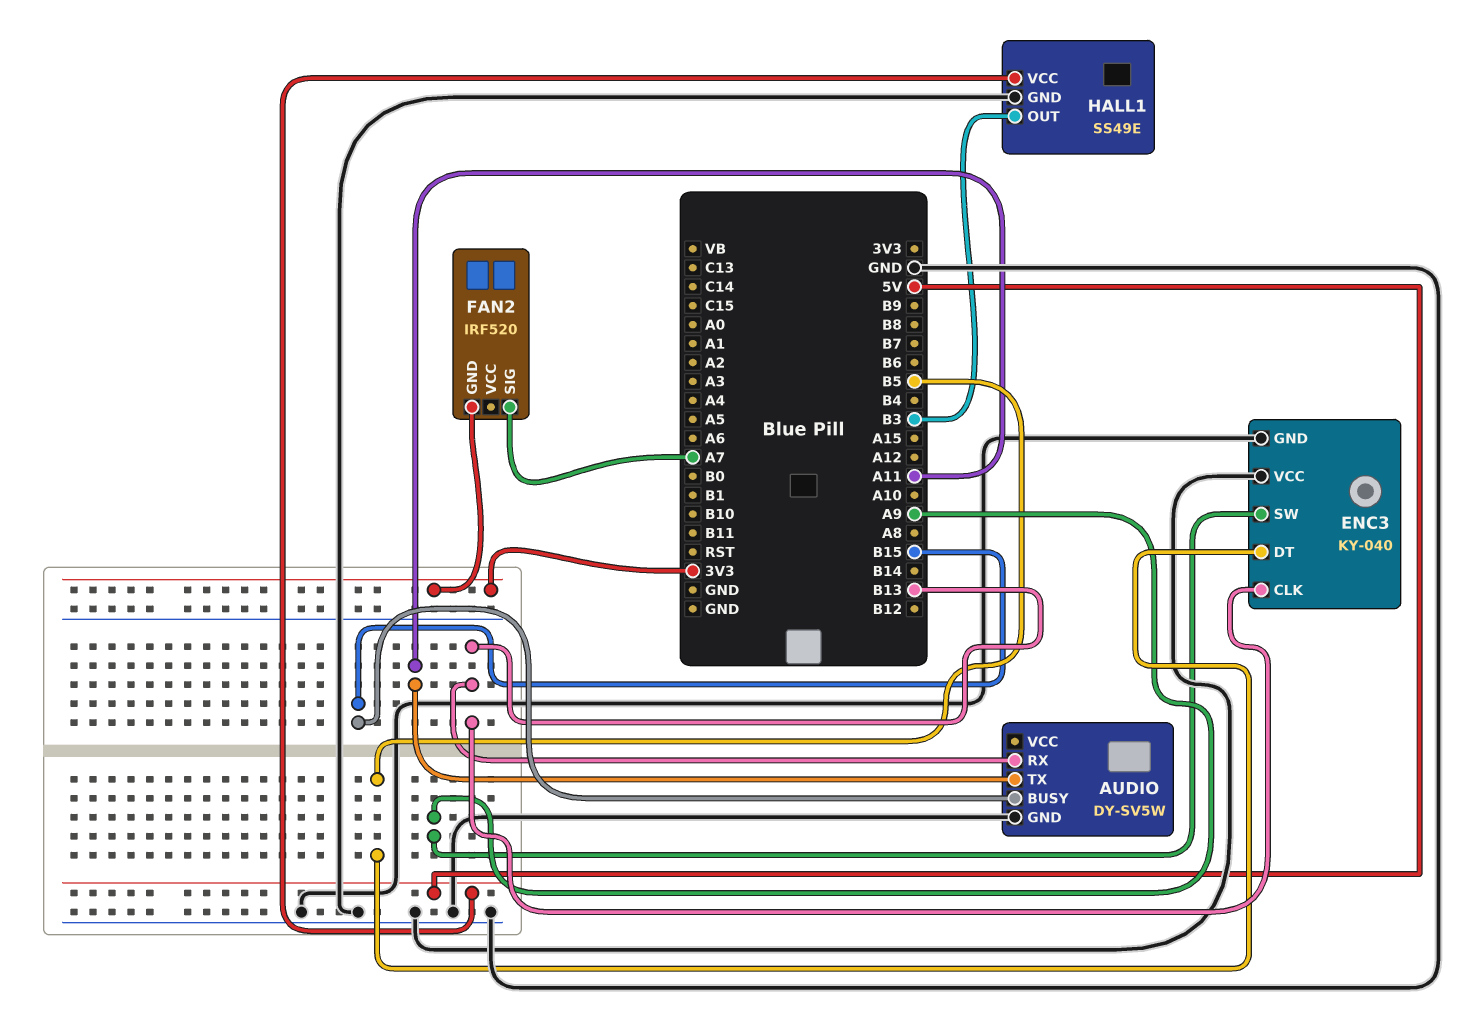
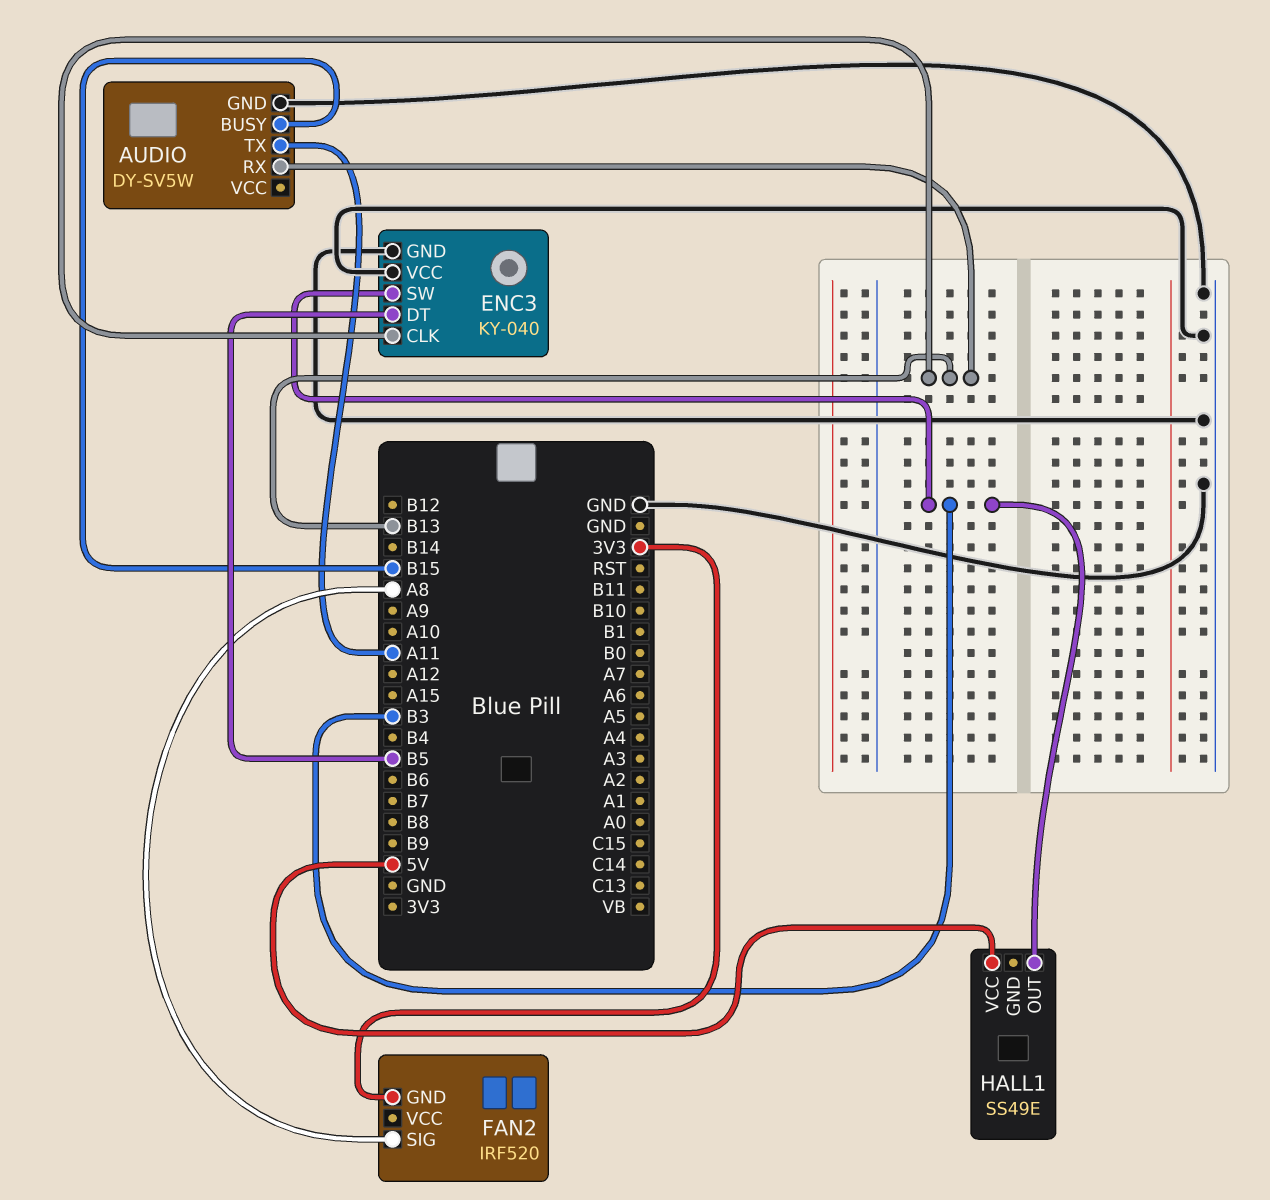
ENC3 pin SW: A9 -> B3
FAN2 pin SIG: A7 -> A8
HALL1 pin GND: GND -> none

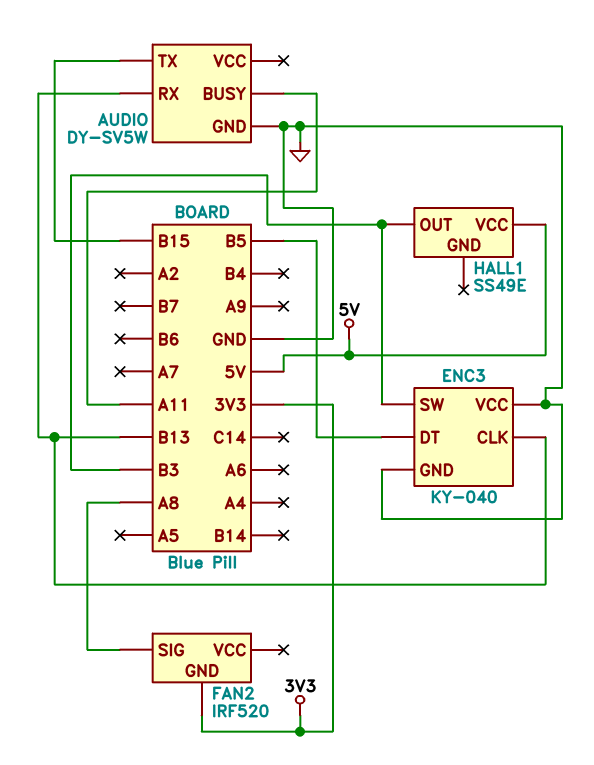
AUDIO pin BUSY: B15 -> A11
AUDIO pin TX: A11 -> B15

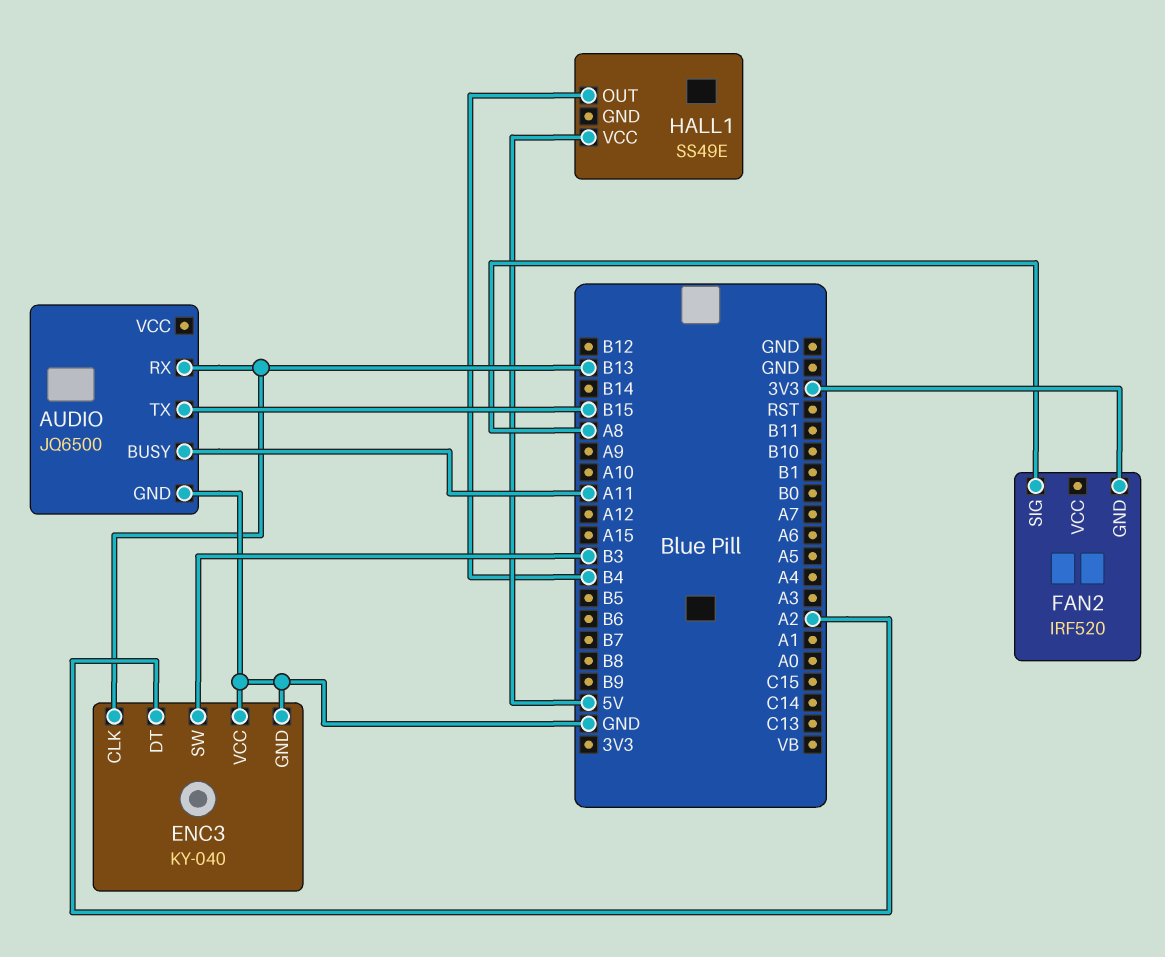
AUDIO: DY-SV5W -> JQ6500
ENC3 pin DT: B5 -> A2
HALL1 pin OUT: B3 -> B4

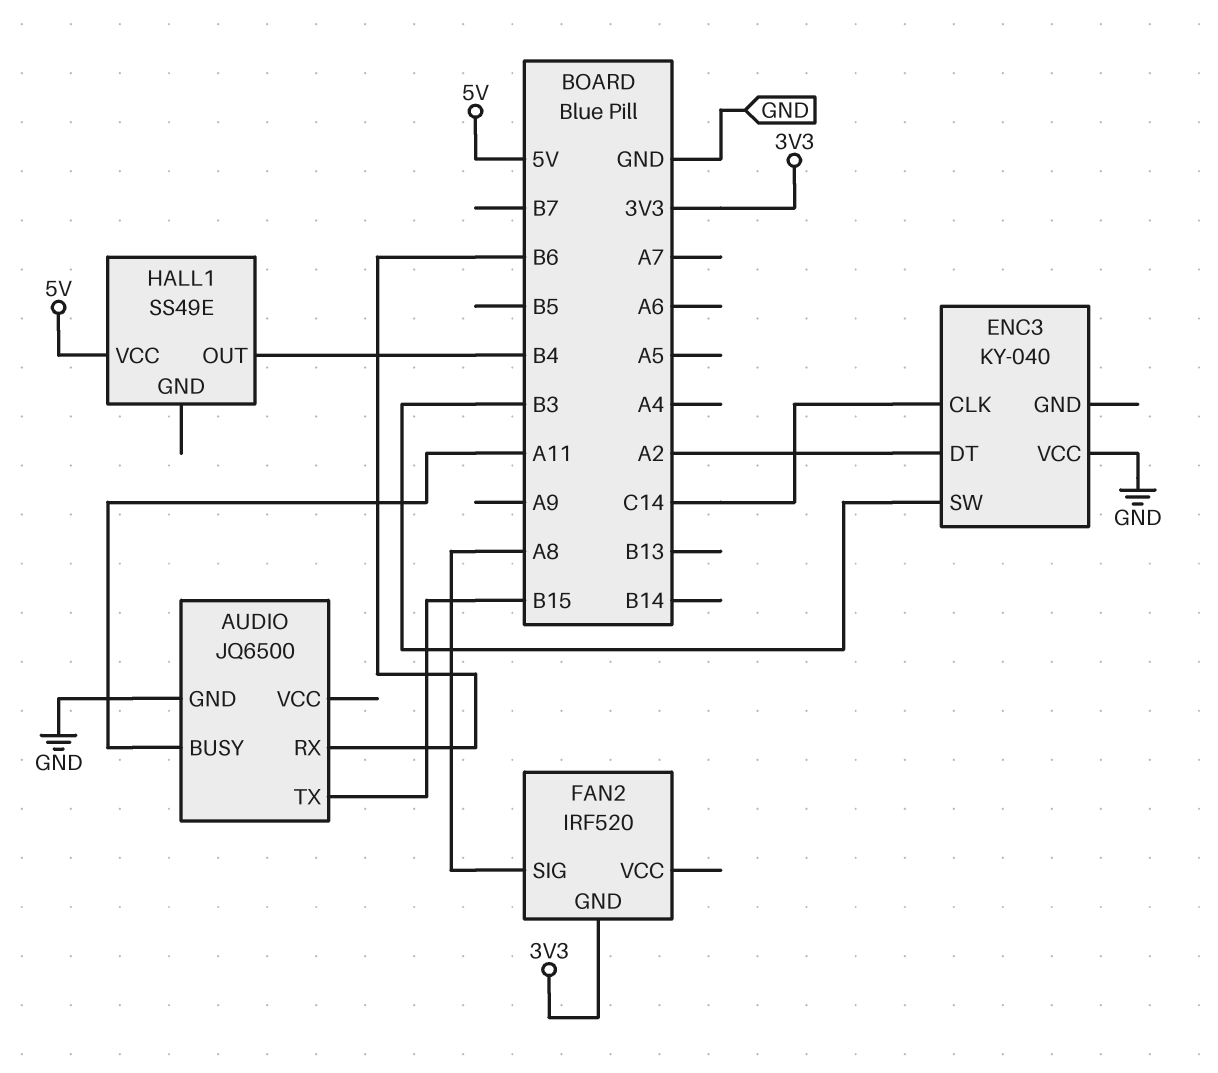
AUDIO pin RX: B13 -> B6
ENC3 pin CLK: B13 -> C14
ENC3 pin GND: GND -> none

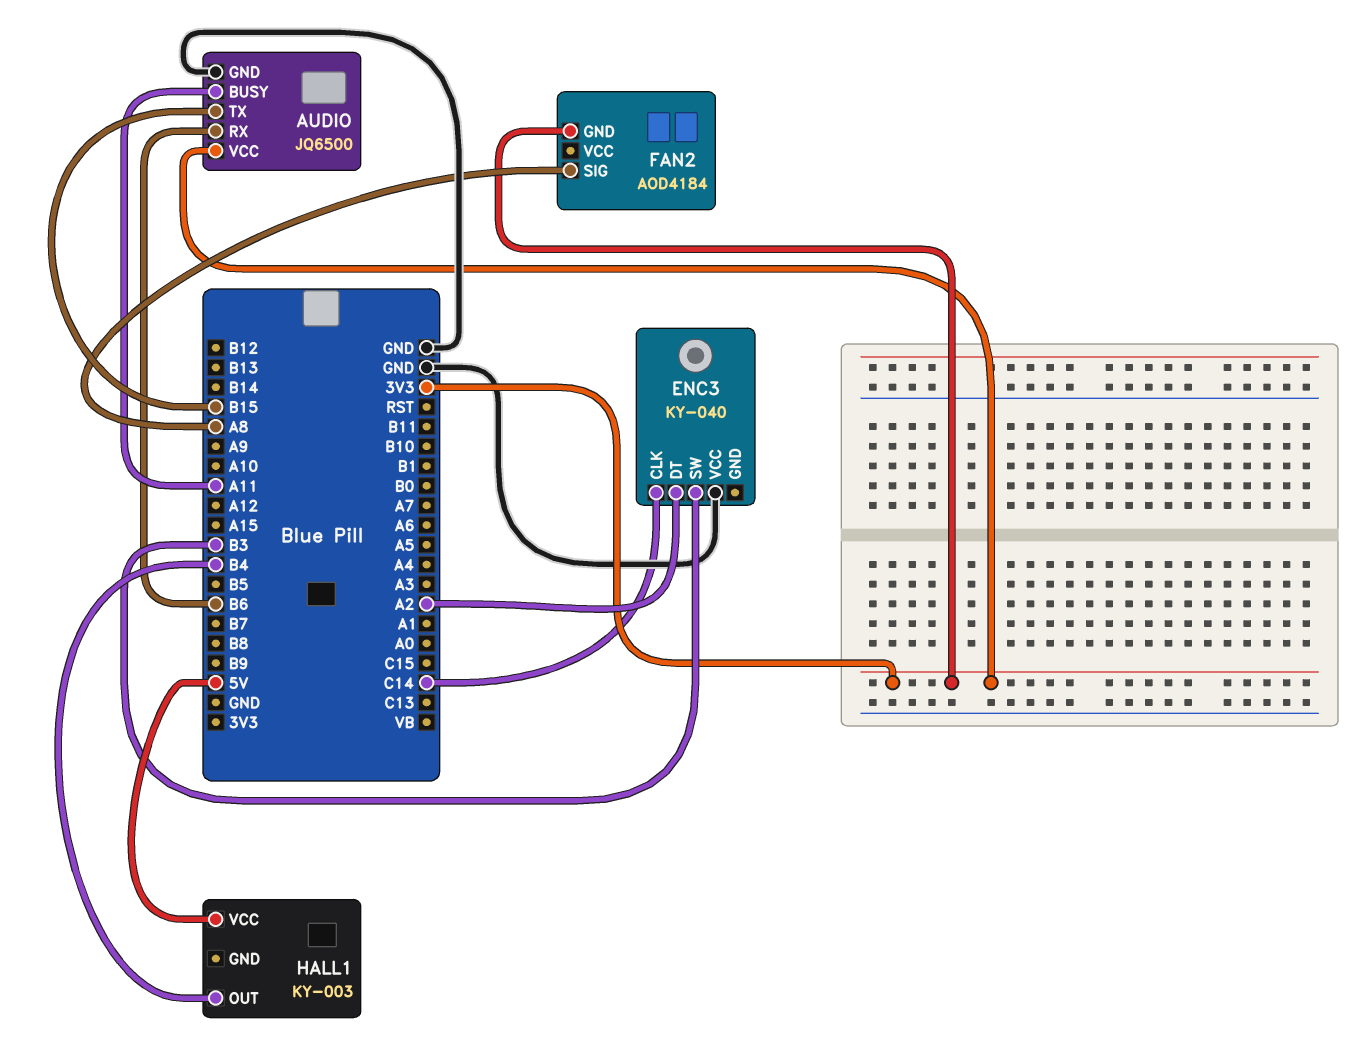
AUDIO pin VCC: none -> 3V3
FAN2: IRF520 -> AOD4184
HALL1: SS49E -> KY-003

